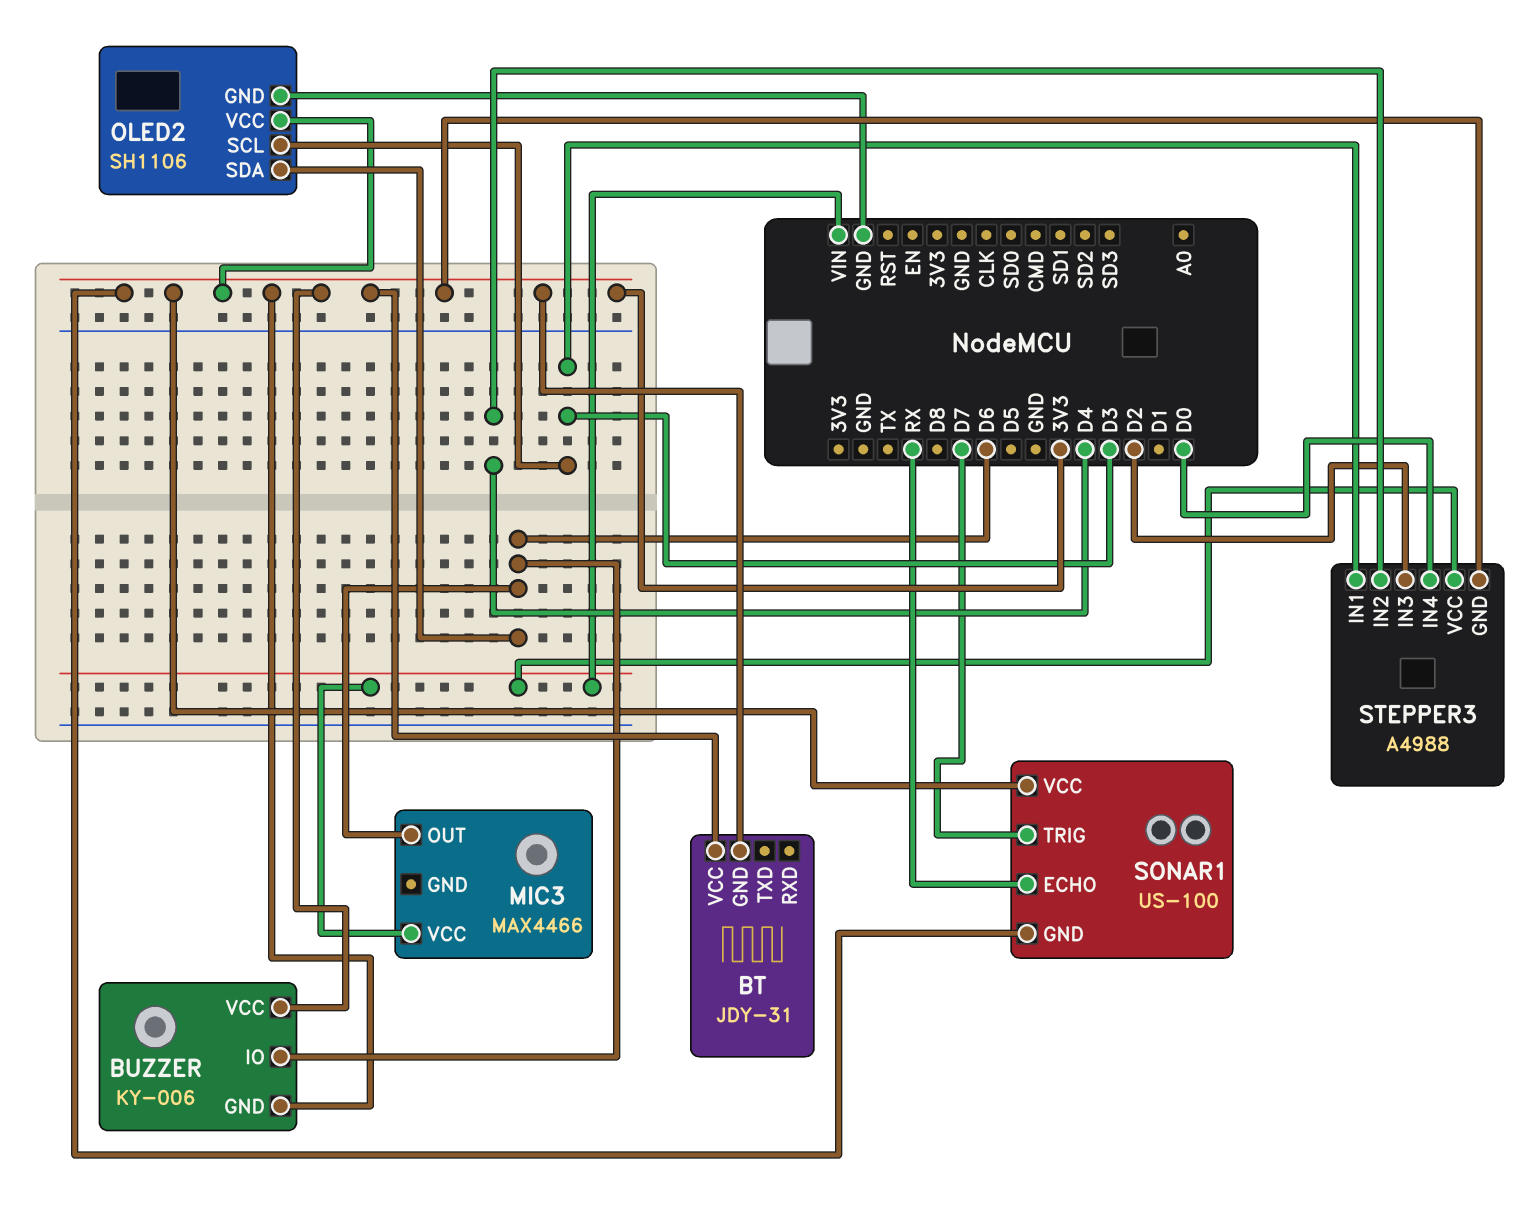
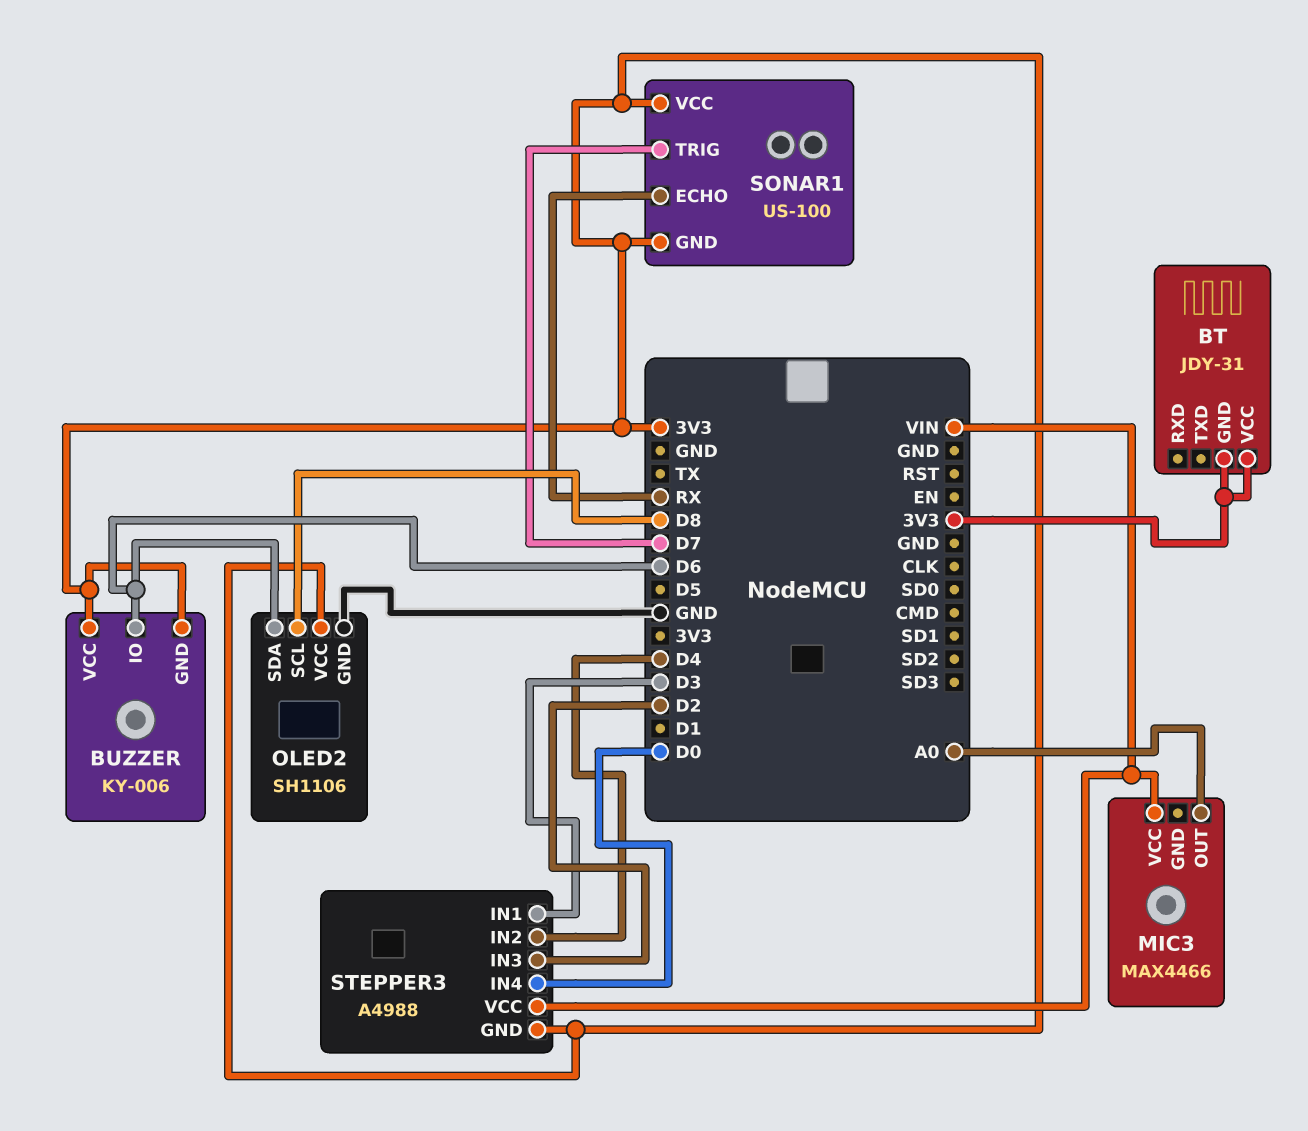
MIC3 pin OUT: D6 -> A0
OLED2 pin SCL: D3 -> D8

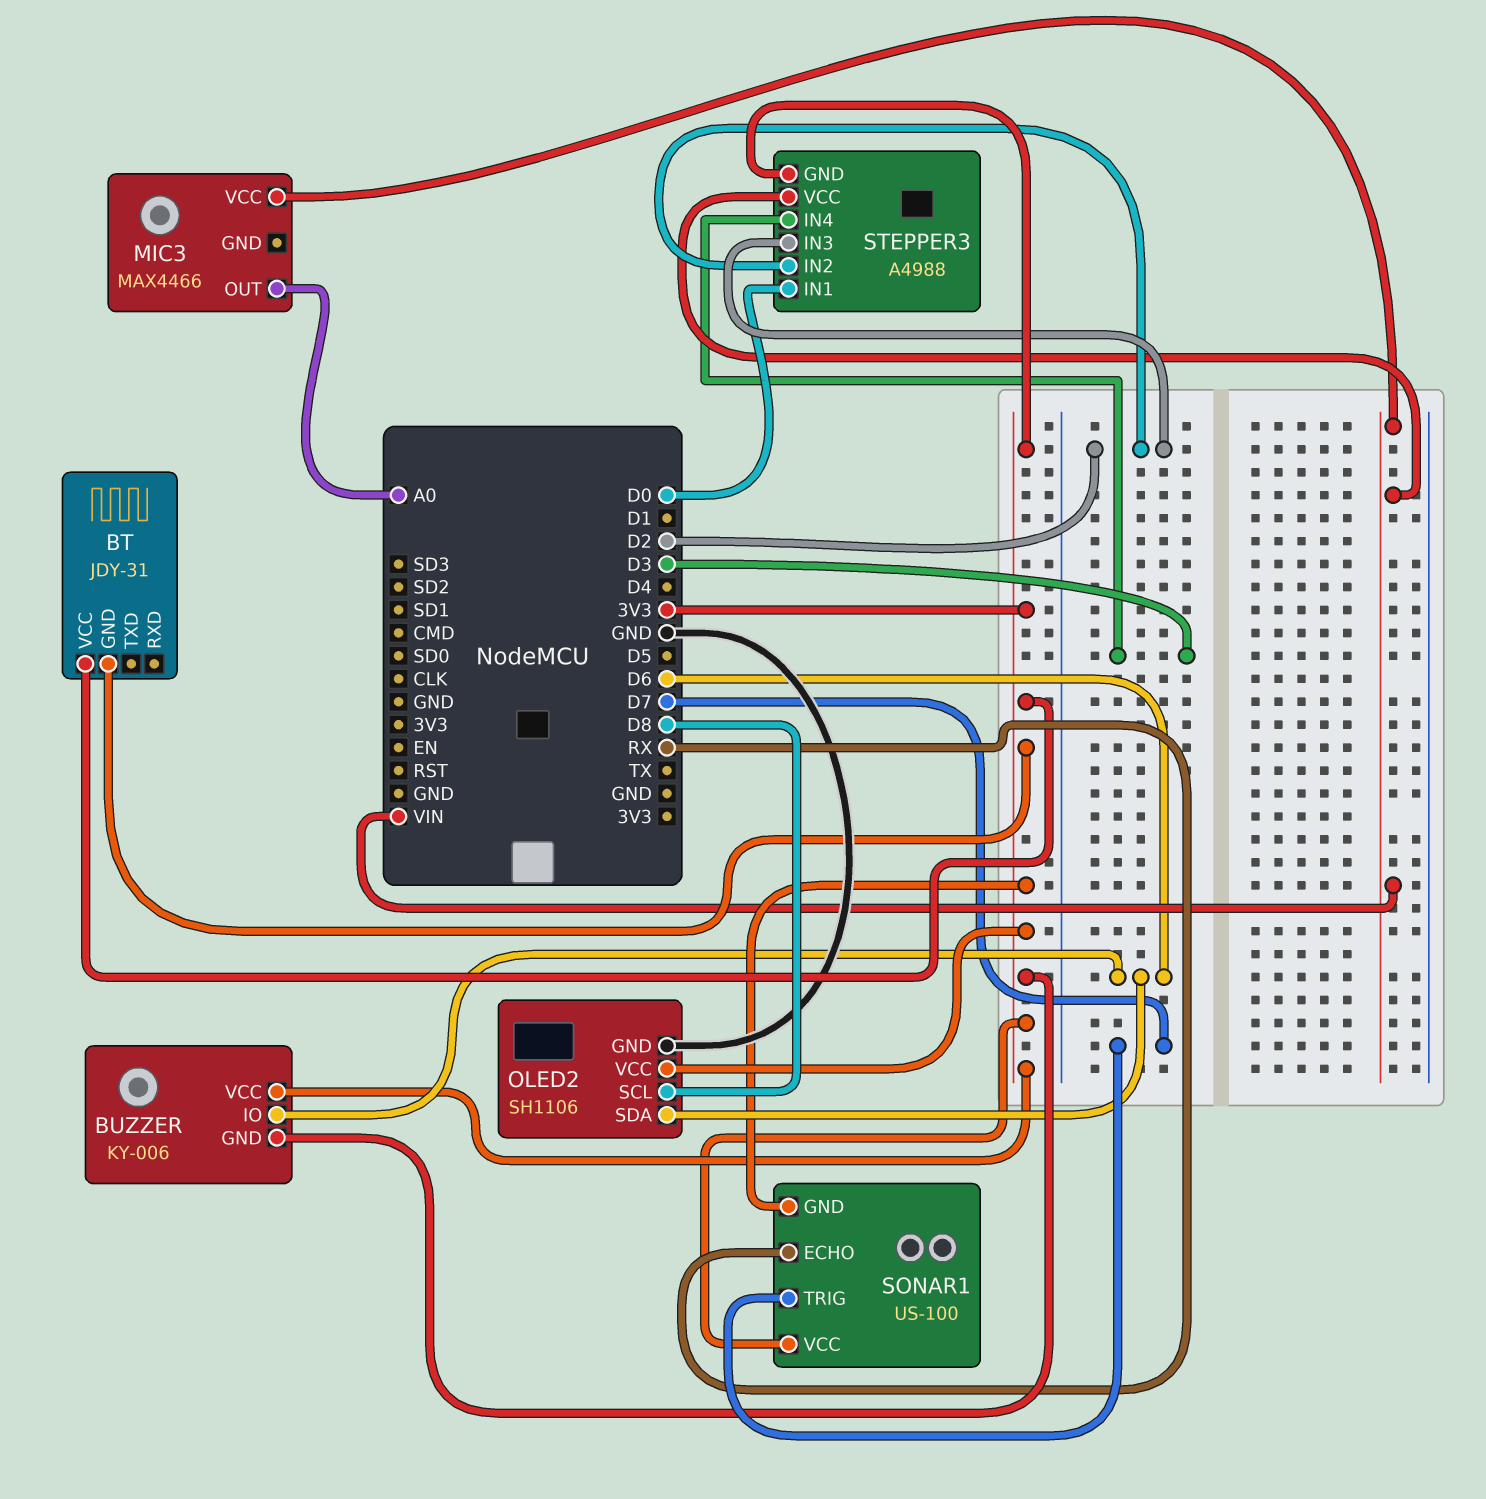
STEPPER3 pin IN1: D3 -> D0
STEPPER3 pin IN2: D4 -> D2
STEPPER3 pin IN4: D0 -> D3

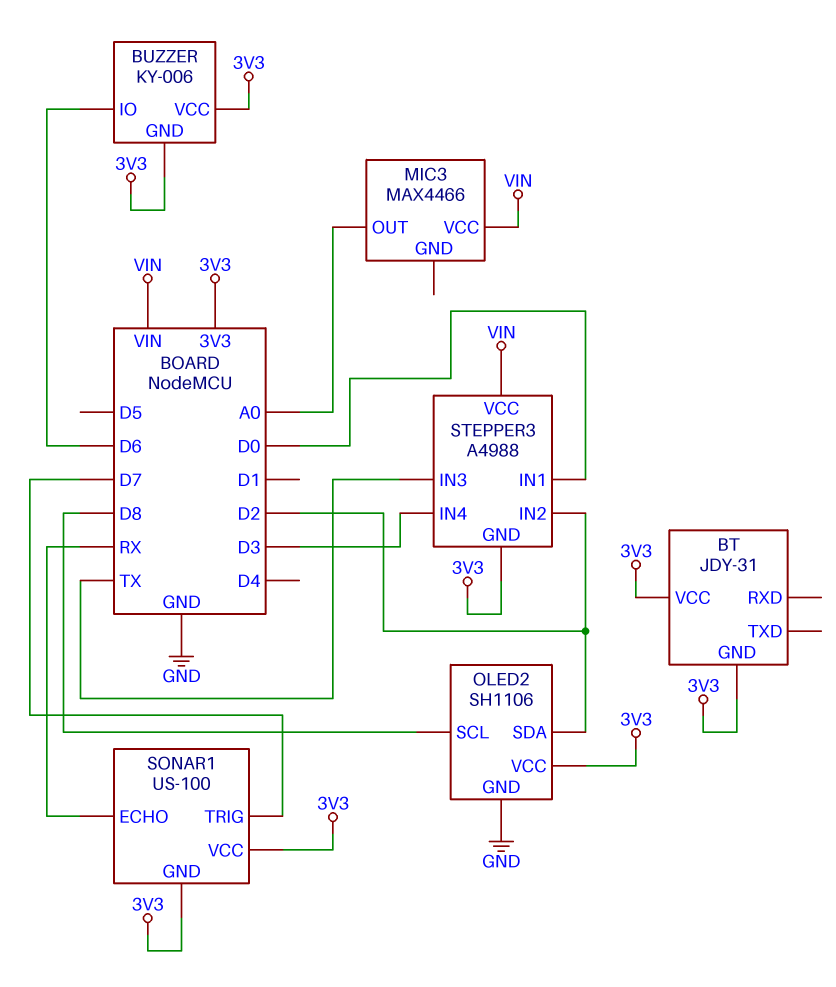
OLED2 pin SDA: D6 -> D2
STEPPER3 pin IN3: D2 -> TX

